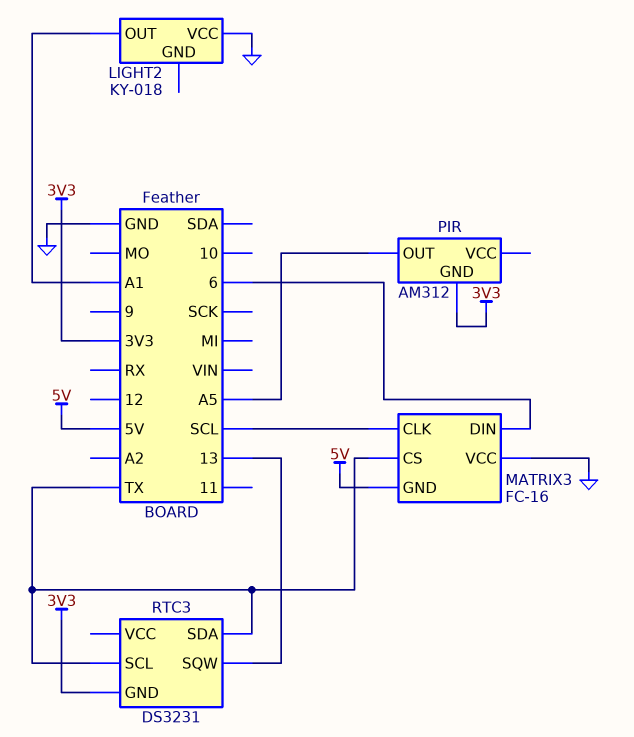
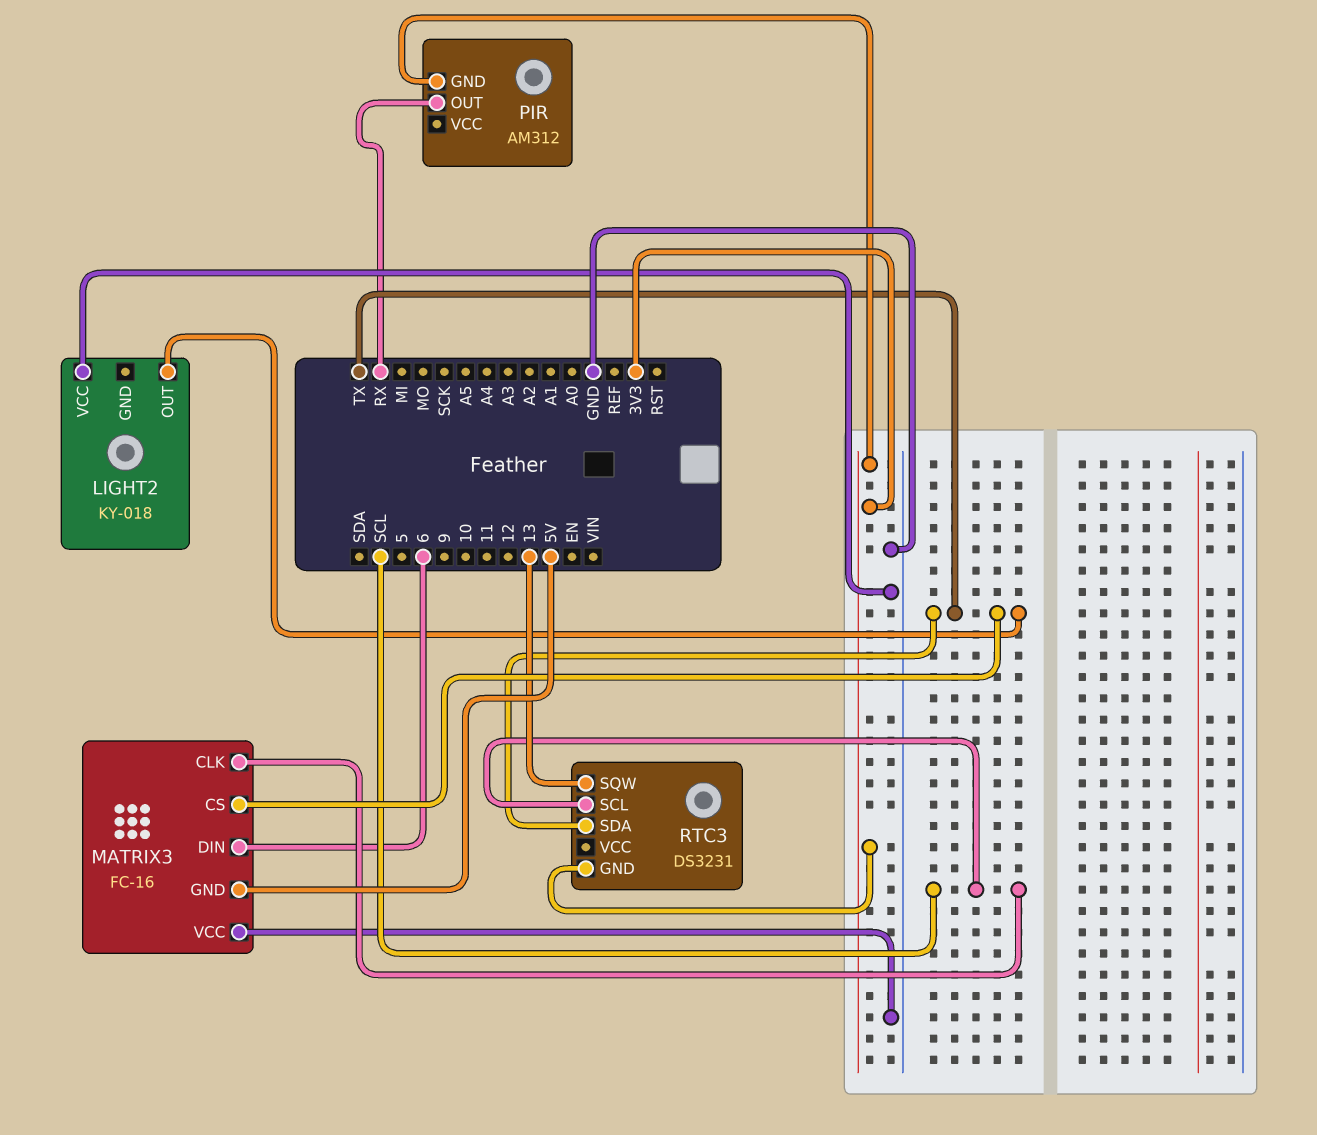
LIGHT2 pin OUT: A1 -> TX
PIR pin OUT: A5 -> RX
RTC3 pin SCL: TX -> SCL

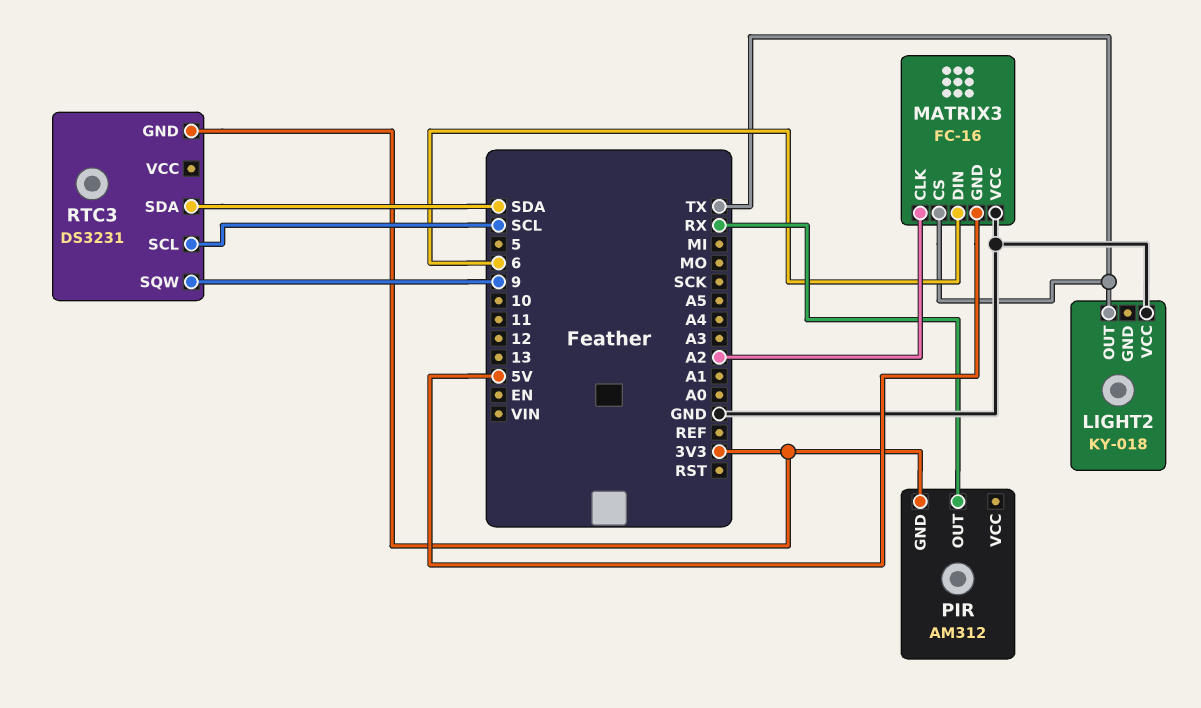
MATRIX3 pin CLK: SCL -> A2
RTC3 pin SDA: TX -> SDA
RTC3 pin SQW: 13 -> 9

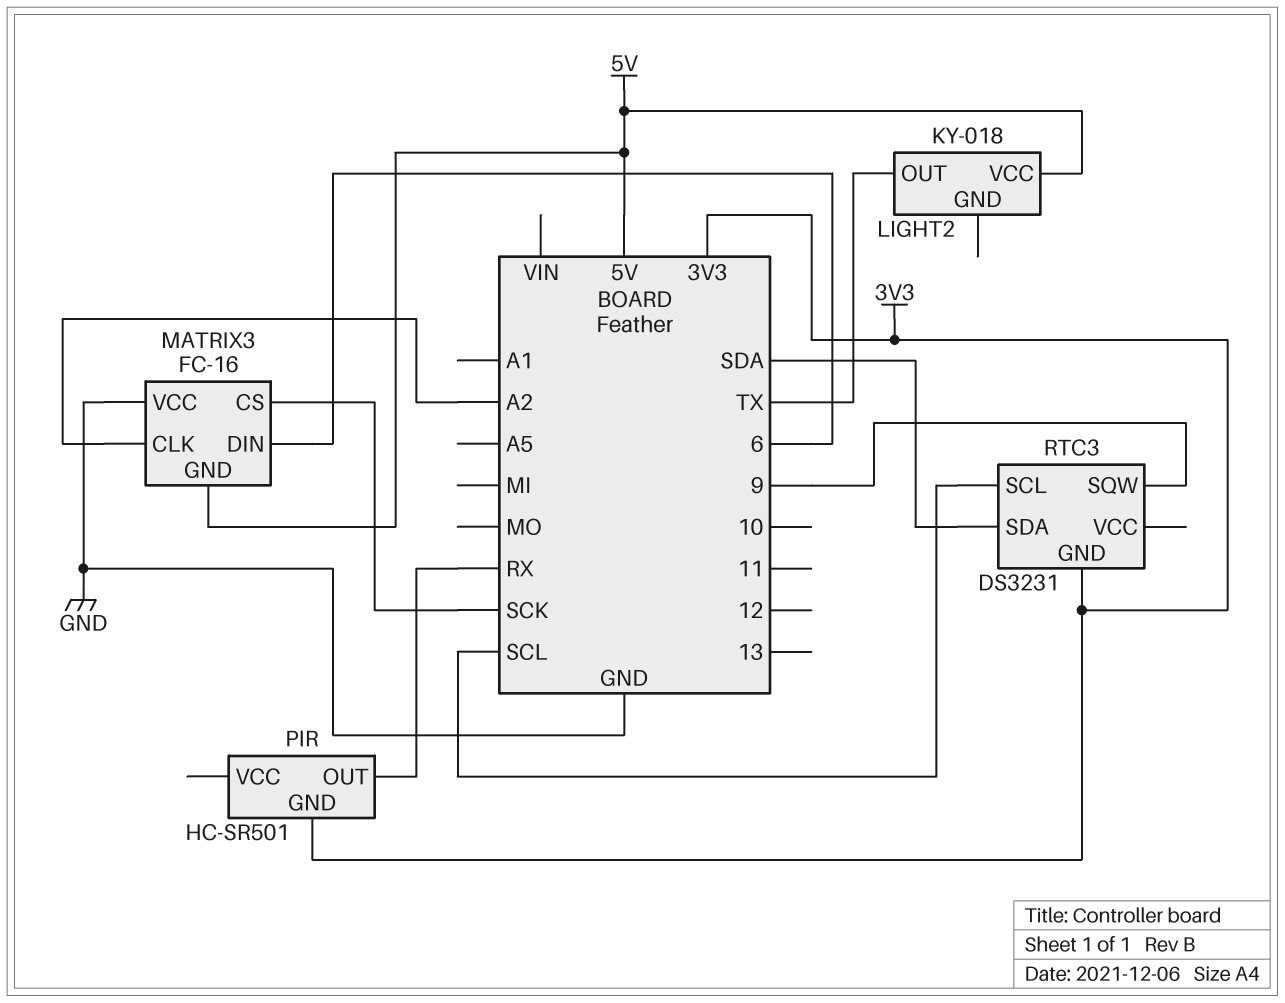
LIGHT2 pin VCC: GND -> 5V
MATRIX3 pin CS: TX -> SCK
PIR: AM312 -> HC-SR501

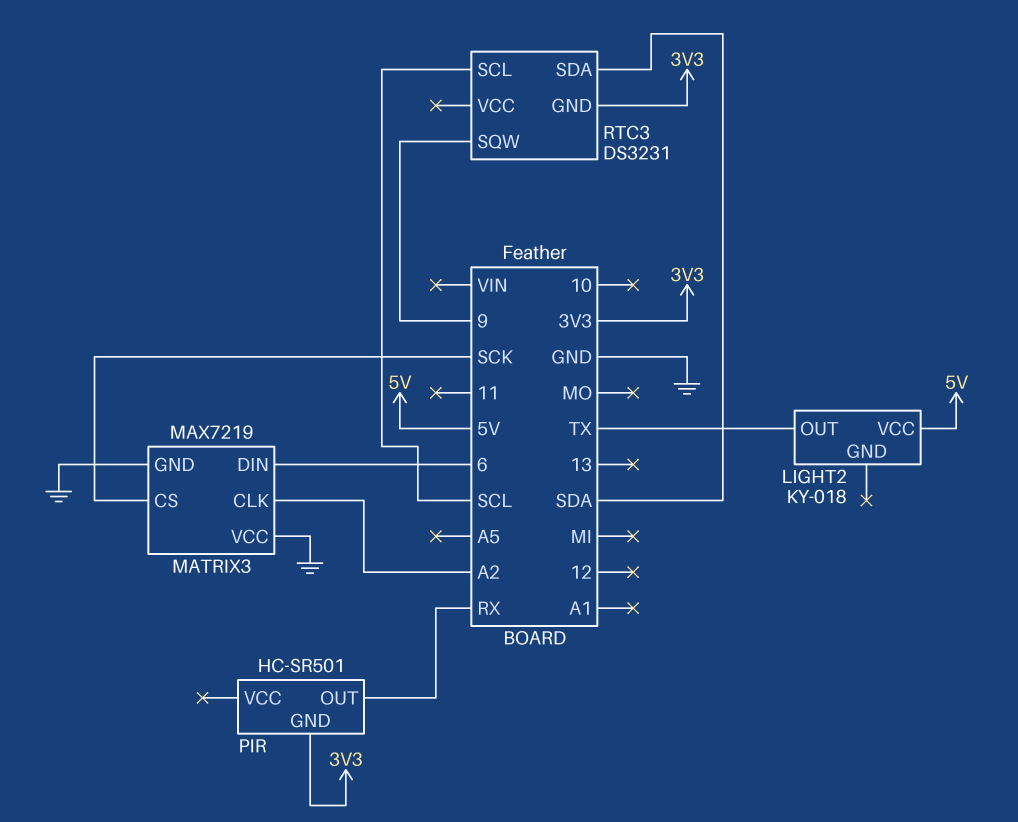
MATRIX3: FC-16 -> MAX7219
MATRIX3 pin GND: 5V -> GND

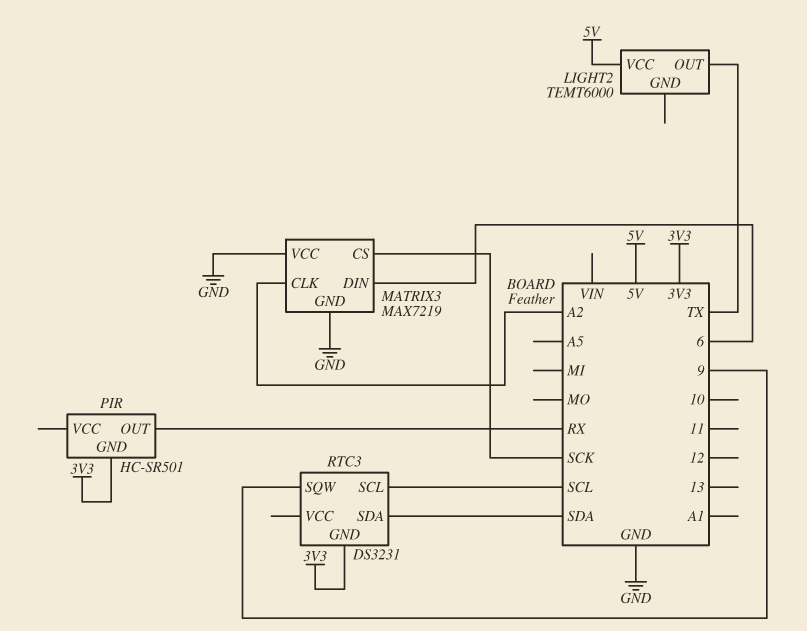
LIGHT2: KY-018 -> TEMT6000

